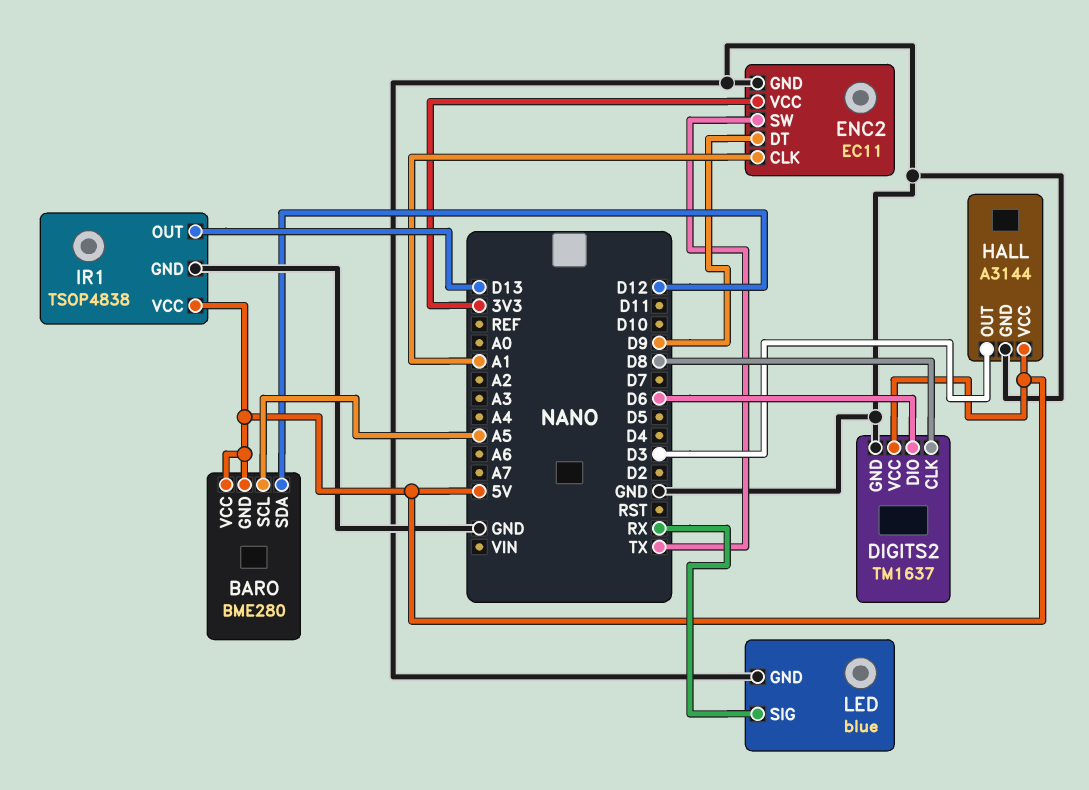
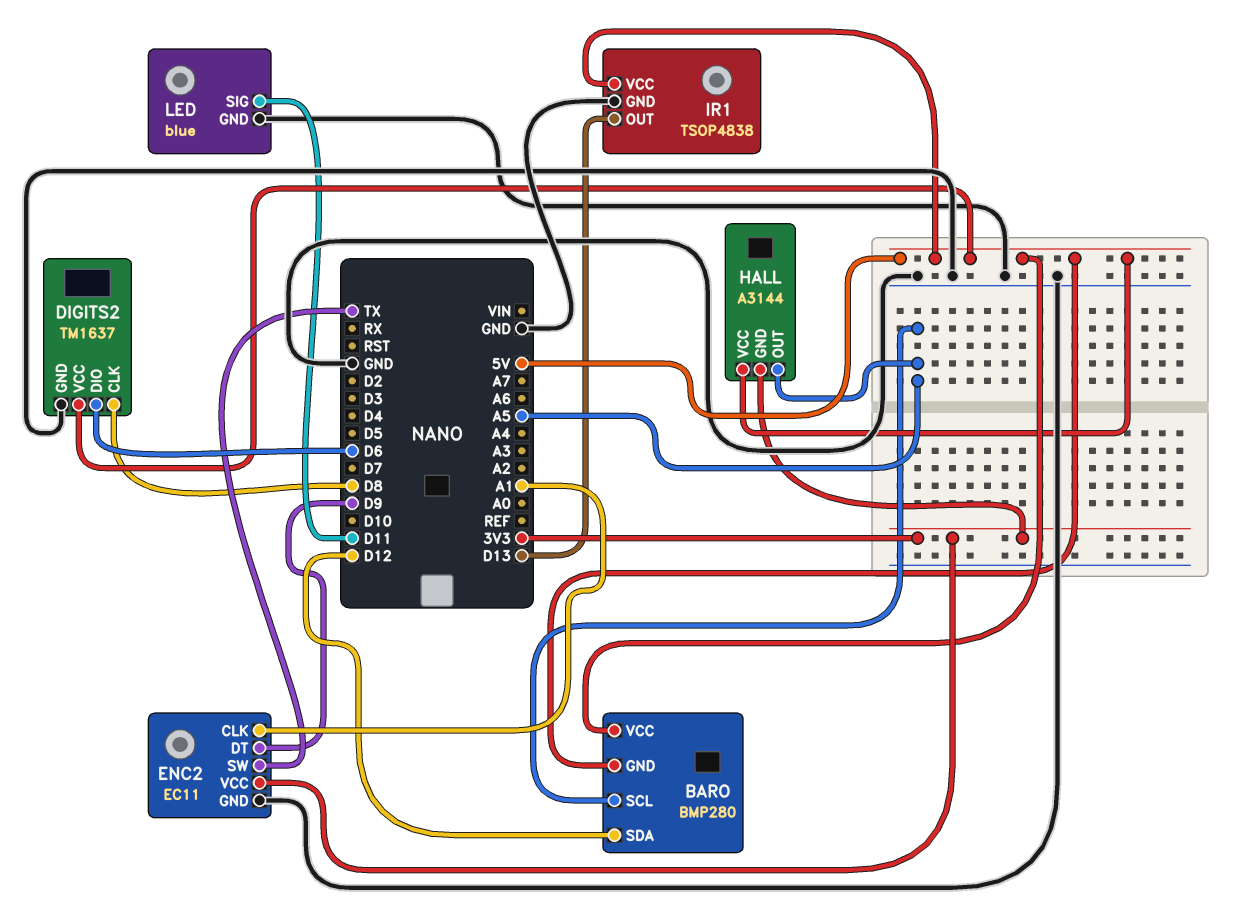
BARO: BME280 -> BMP280
HALL pin GND: GND -> 3V3
HALL pin OUT: D3 -> A5
LED pin SIG: RX -> D11

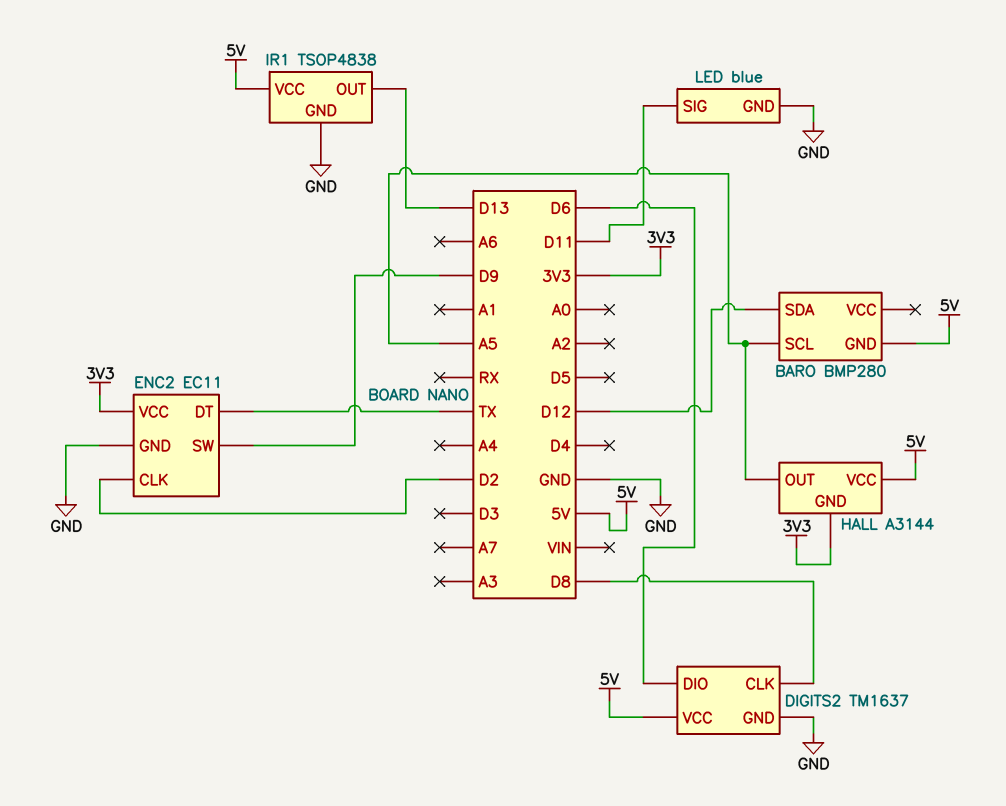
BARO pin VCC: 5V -> none
ENC2 pin CLK: A1 -> D2
ENC2 pin DT: D9 -> TX
ENC2 pin SW: TX -> D9

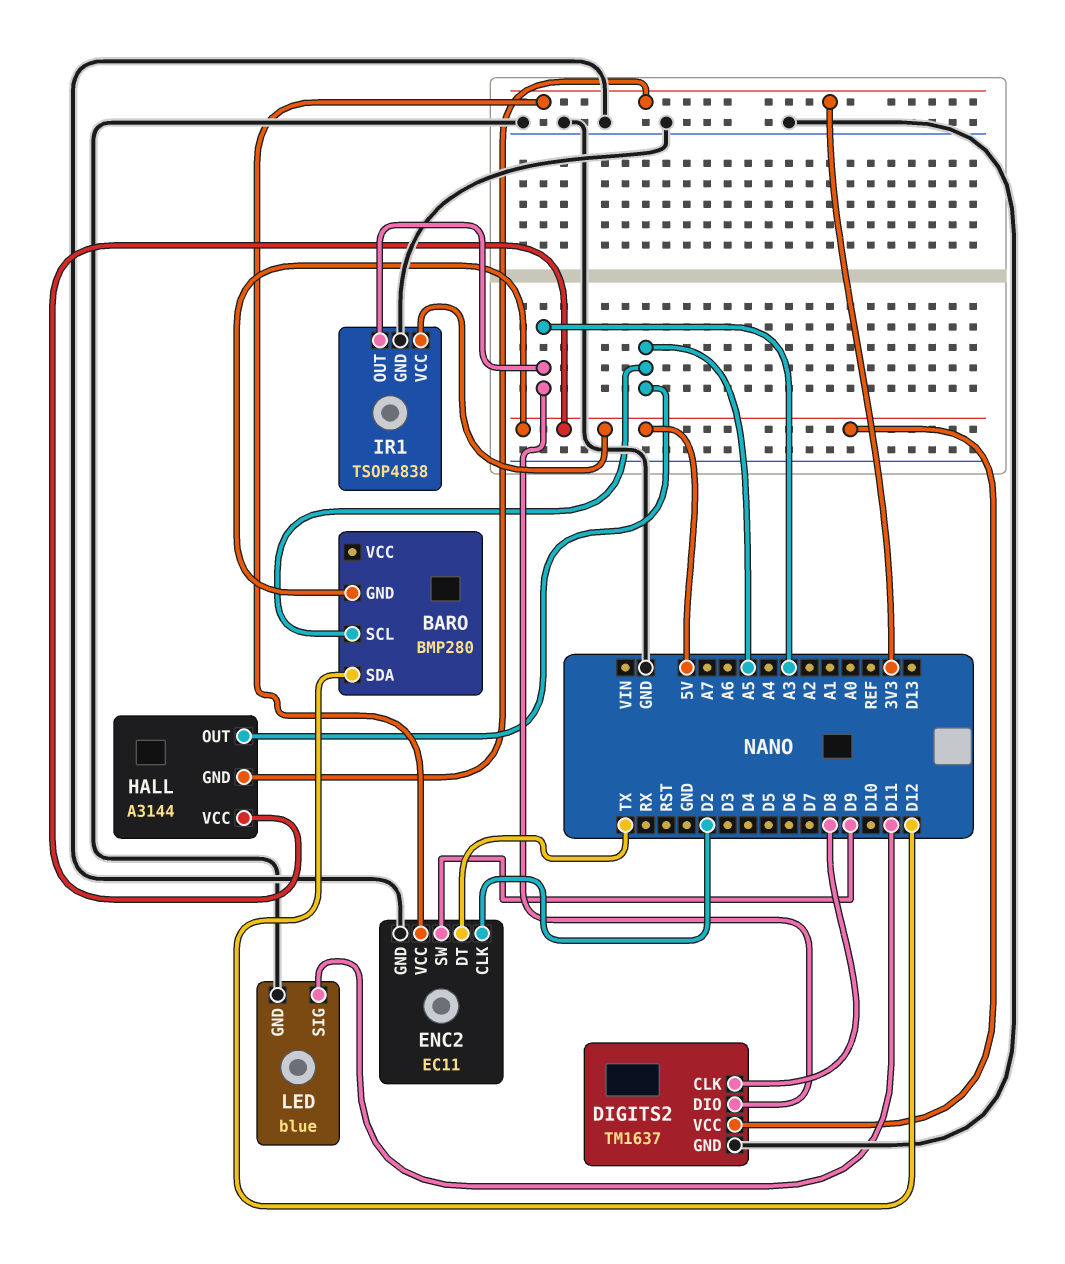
DIGITS2 pin DIO: D6 -> A3
IR1 pin OUT: D13 -> A3

